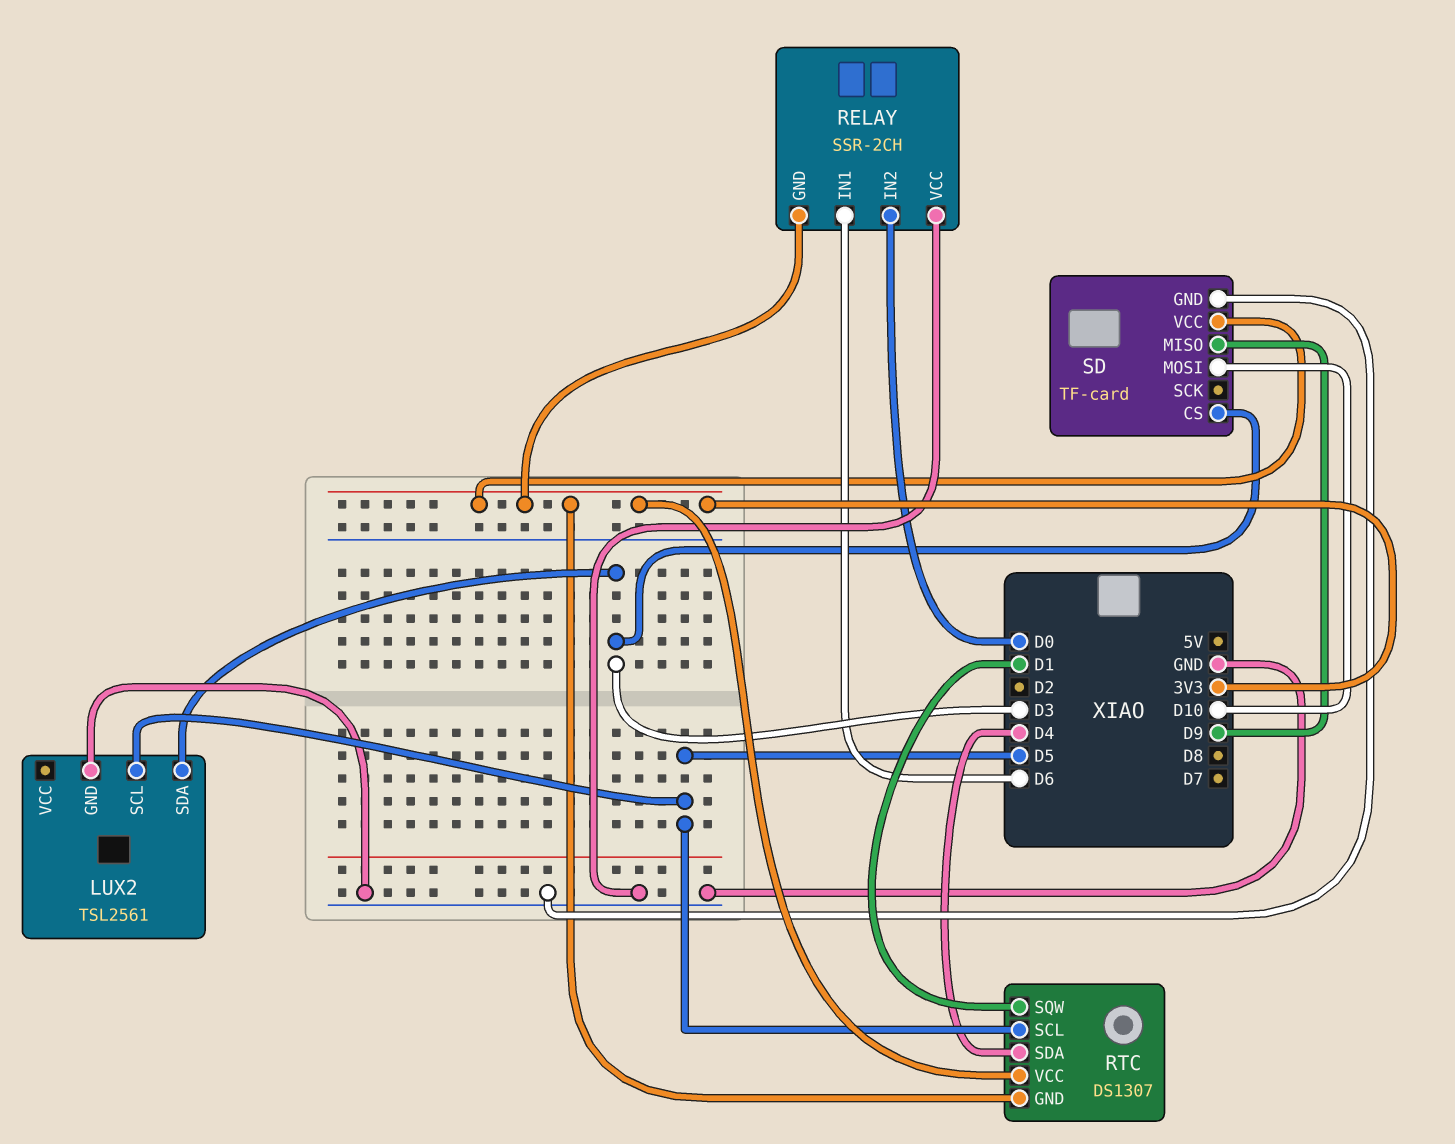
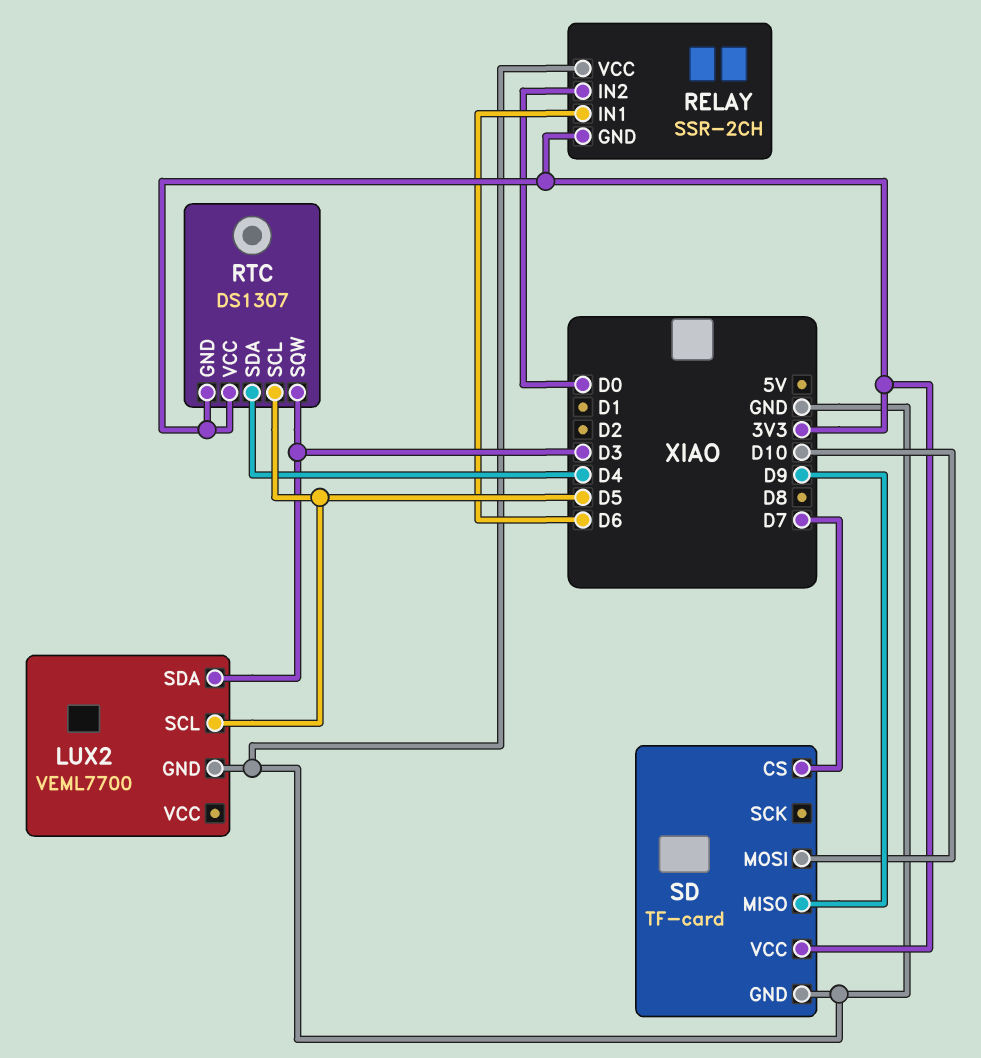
LUX2: TSL2561 -> VEML7700
RTC pin SQW: D1 -> D3
SD pin CS: D3 -> D7

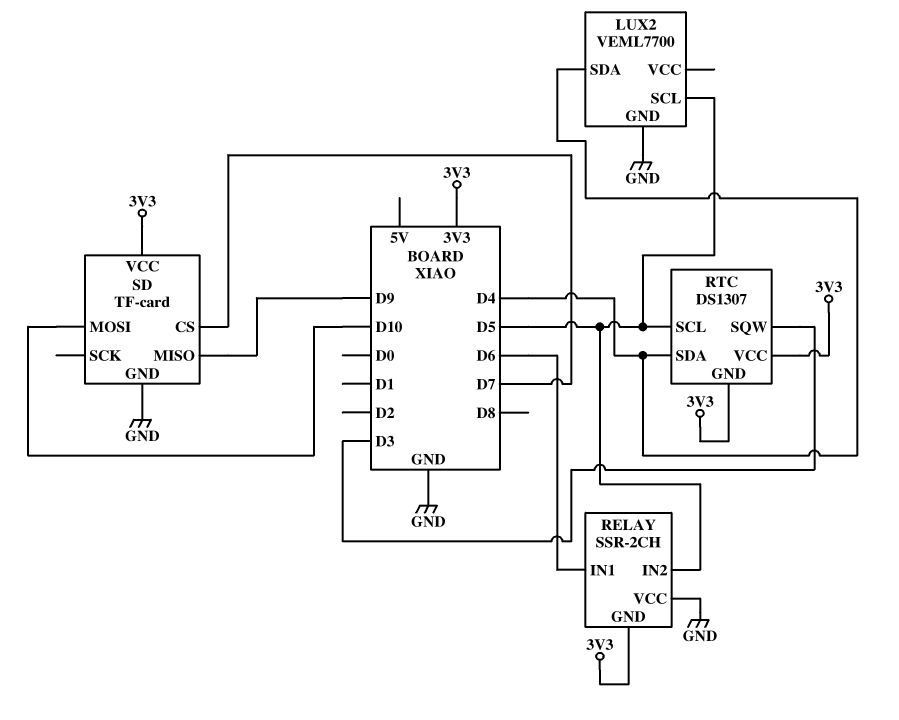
LUX2 pin SDA: D3 -> D4
RELAY pin IN2: D0 -> D5

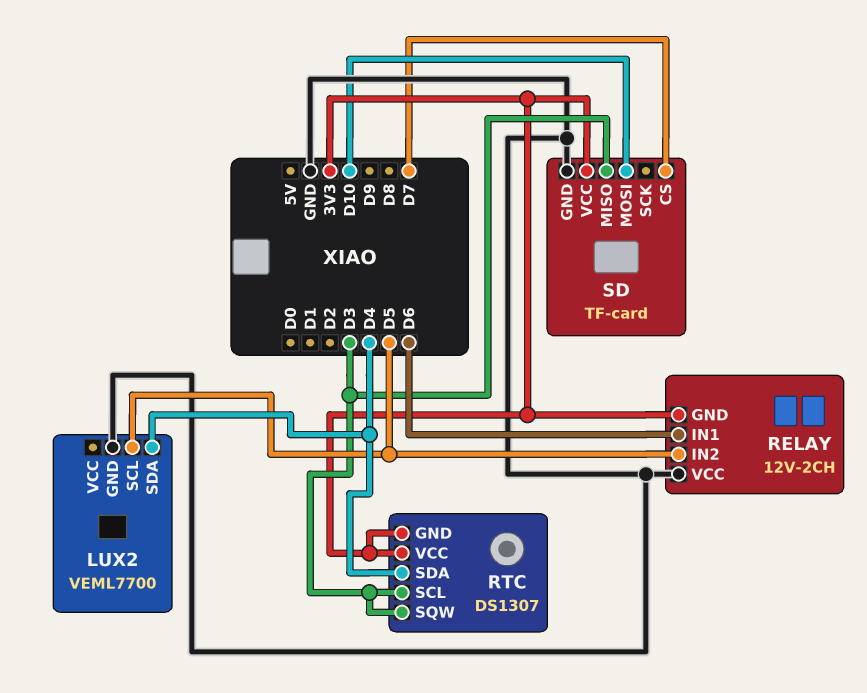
RELAY: SSR-2CH -> 12V-2CH
RTC pin SCL: D5 -> D3
SD pin MISO: D9 -> D3

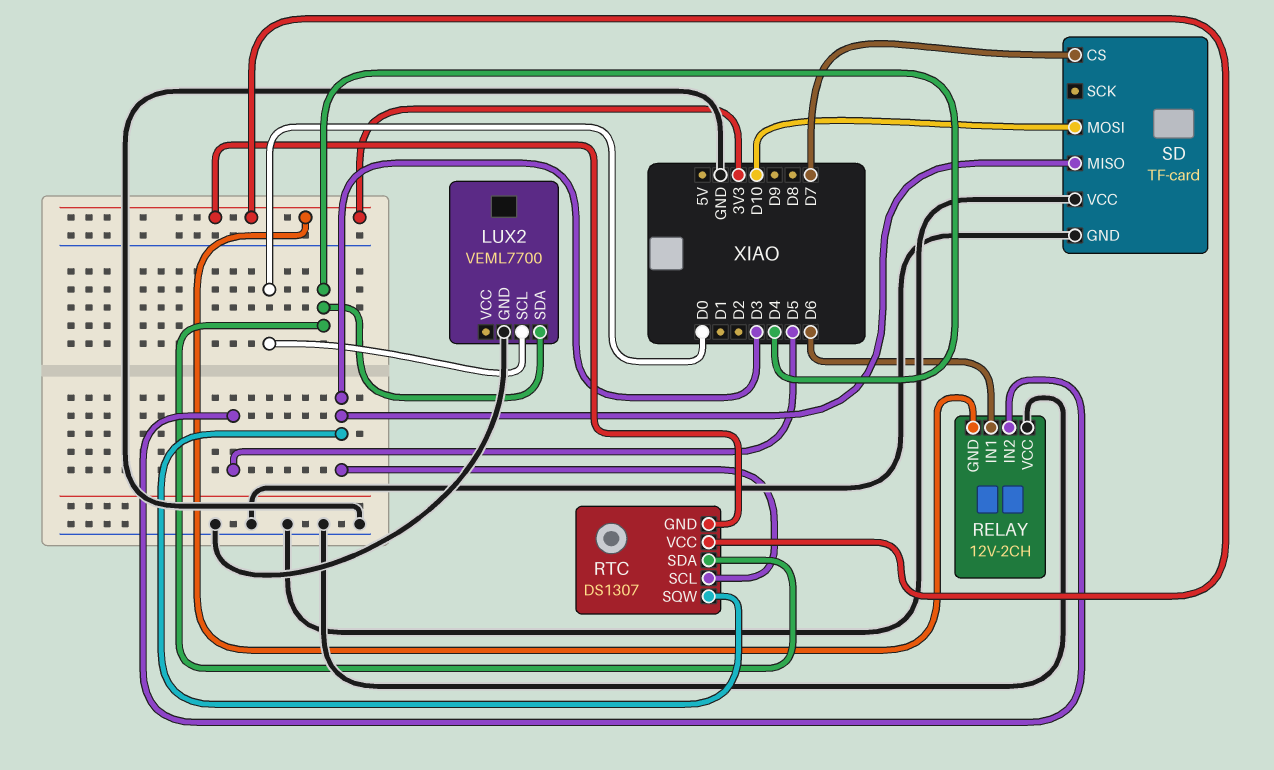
LUX2 pin SCL: D5 -> D0
SD pin VCC: 3V3 -> GND

